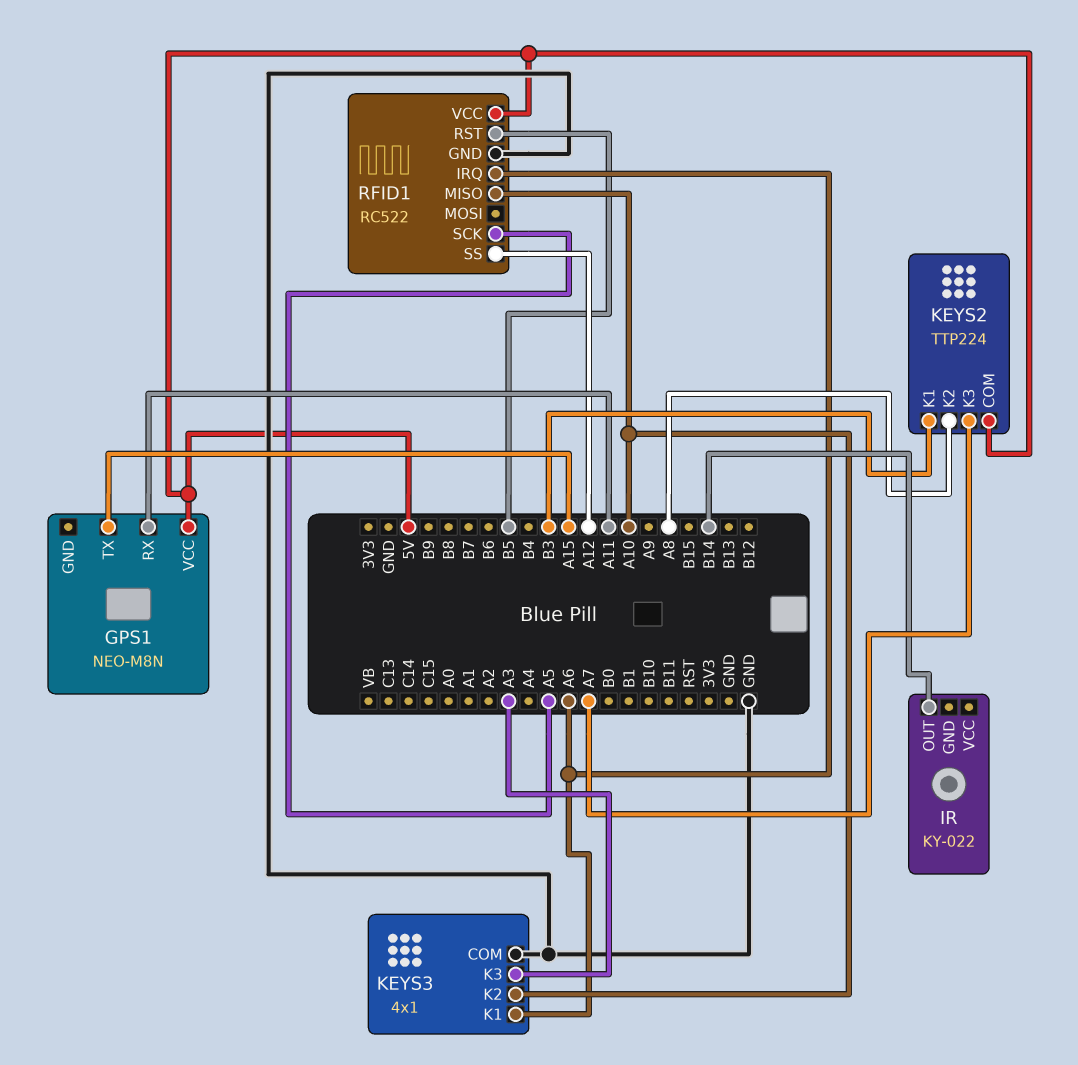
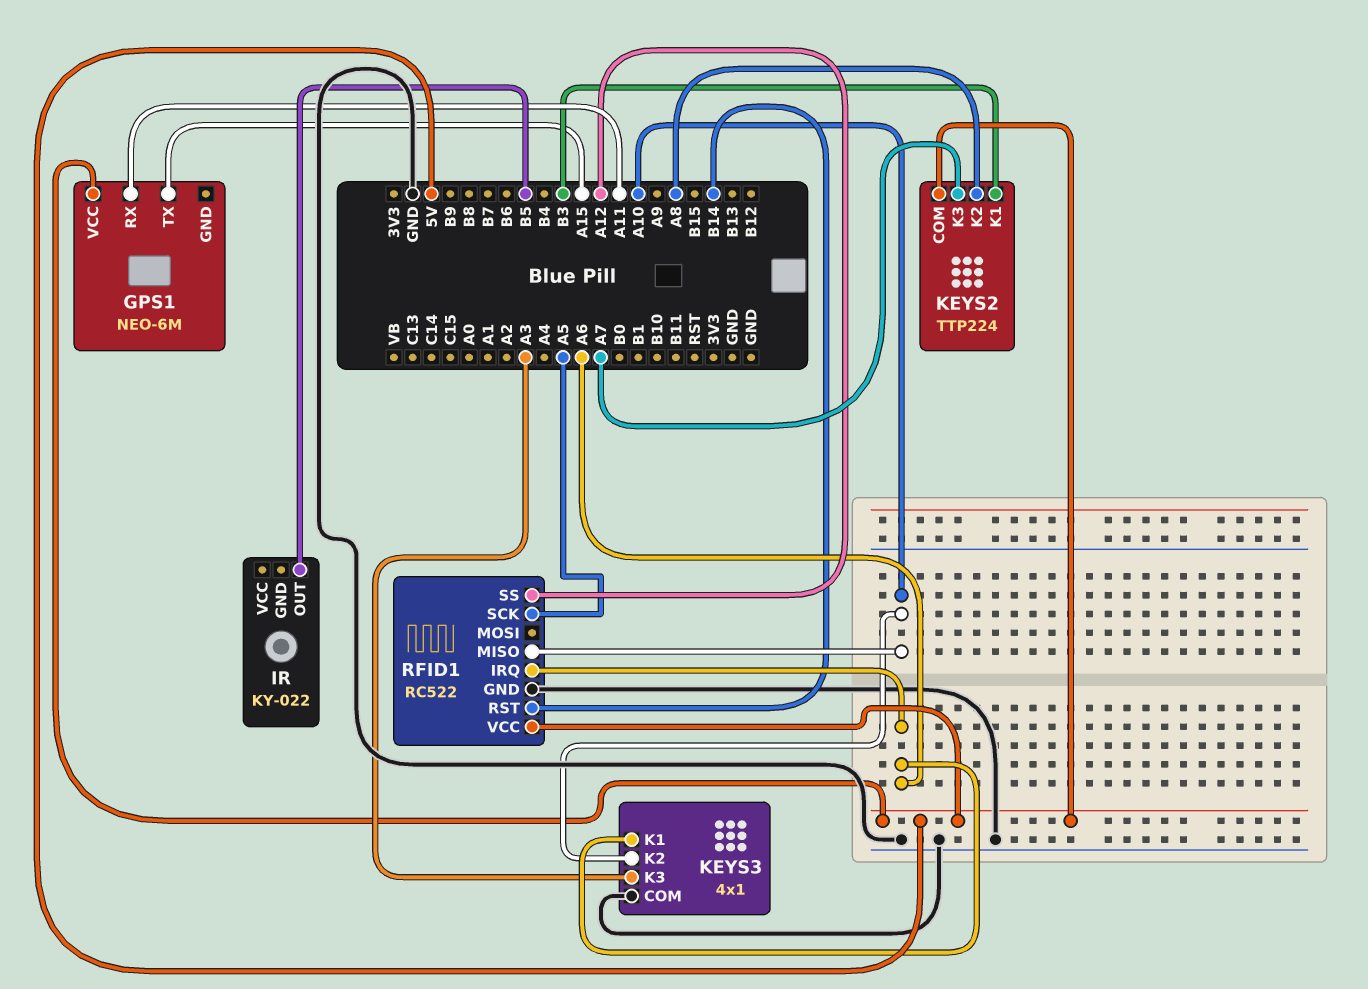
GPS1: NEO-M8N -> NEO-6M
IR pin OUT: B14 -> B5
RFID1 pin RST: B5 -> B14

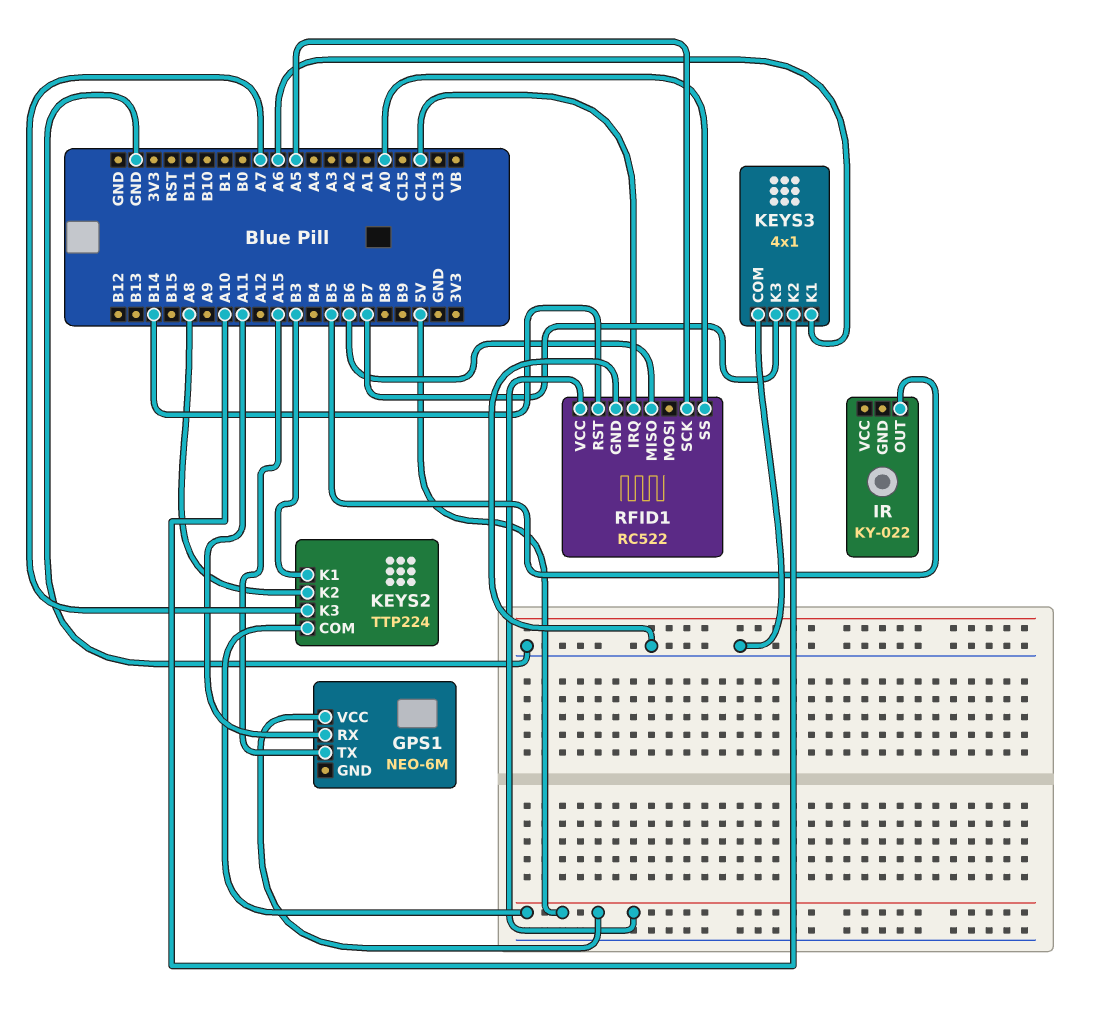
KEYS3 pin K3: A3 -> B7
RFID1 pin IRQ: A6 -> C14
RFID1 pin MISO: A10 -> B6
RFID1 pin SS: A12 -> A0

